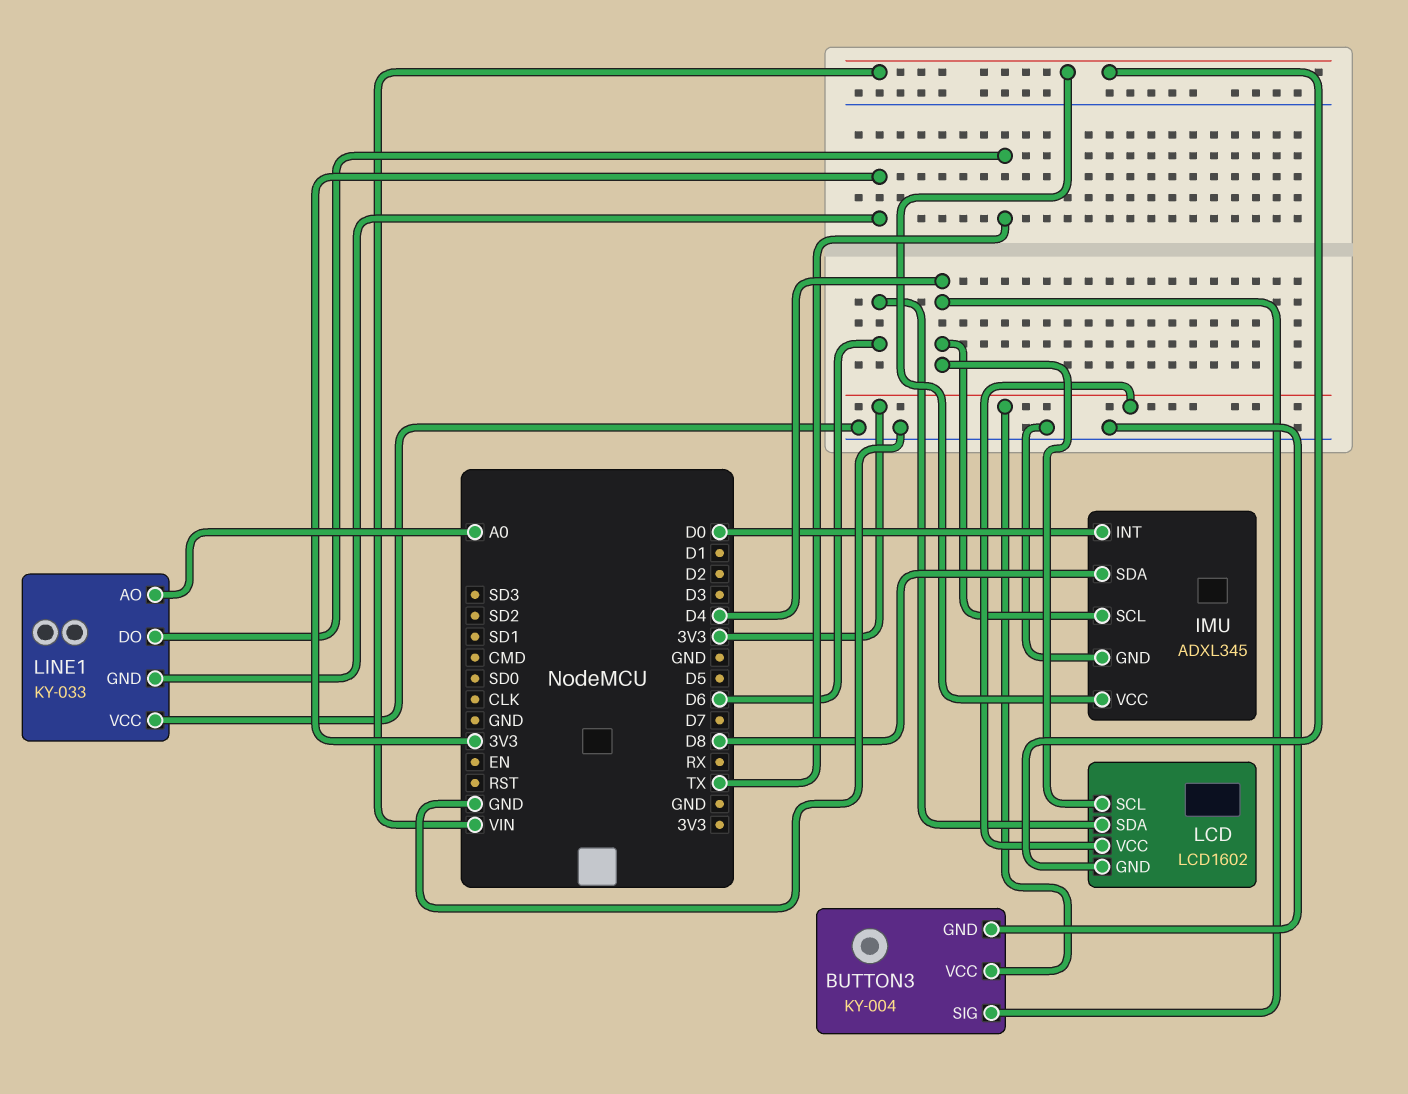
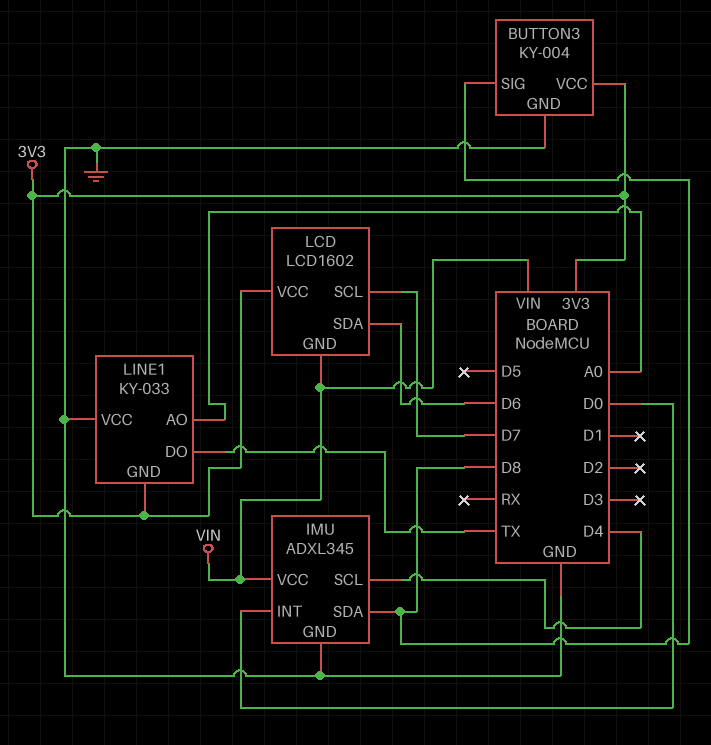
BUTTON3 pin SIG: D4 -> D8
LCD pin SCL: D4 -> D7

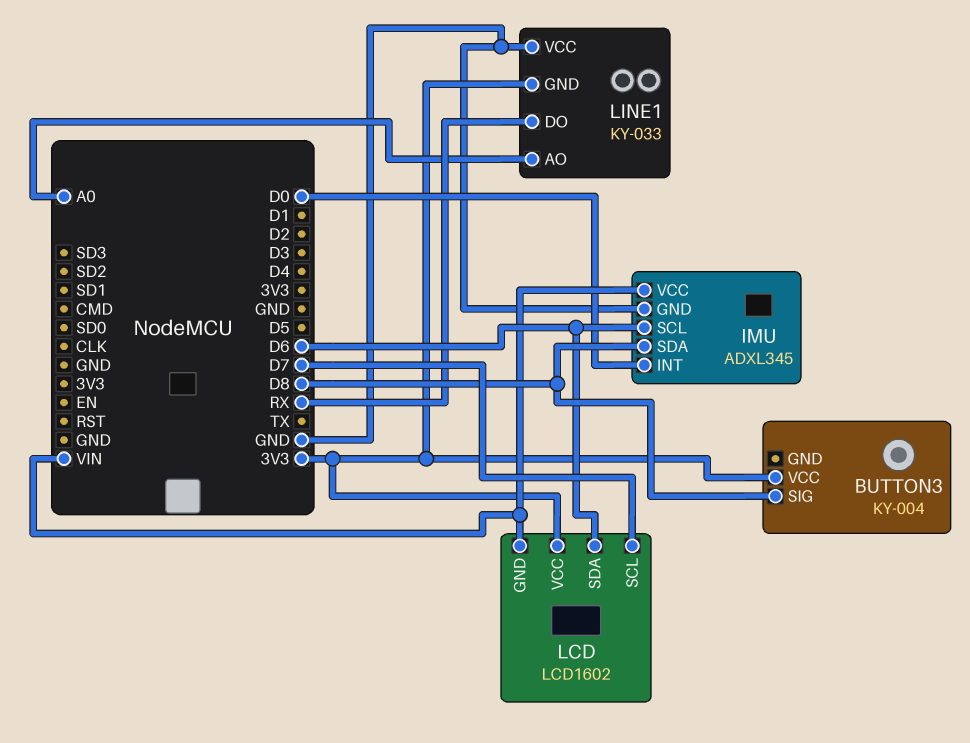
BUTTON3 pin GND: GND -> none
IMU pin SCL: D4 -> D6
LINE1 pin DO: TX -> RX

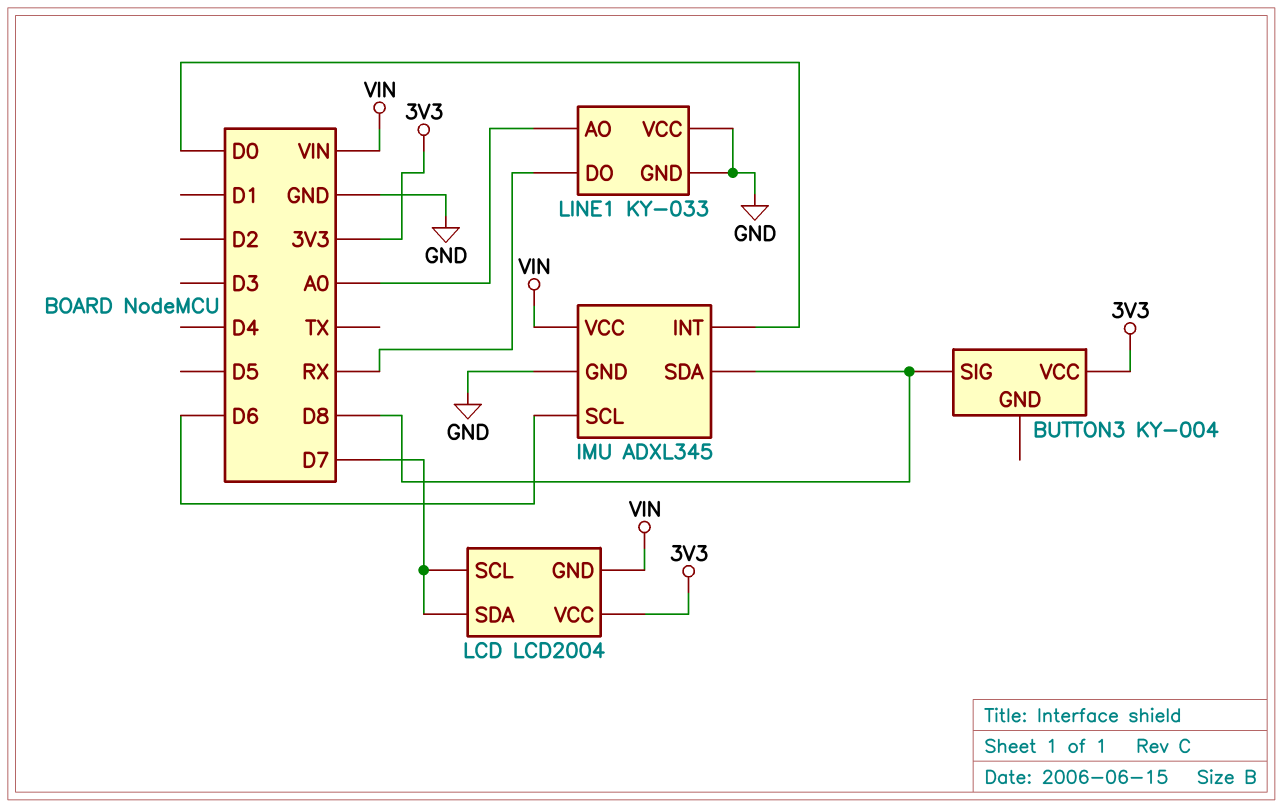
LCD: LCD1602 -> LCD2004
LCD pin SDA: D6 -> D7
LINE1 pin GND: 3V3 -> GND

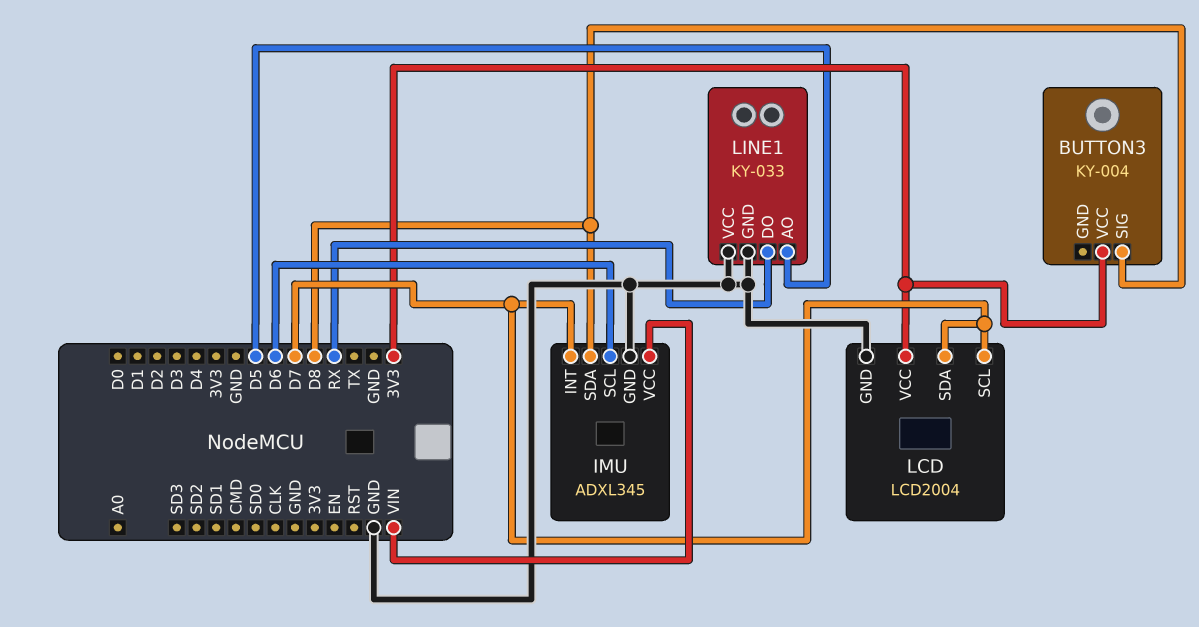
IMU pin INT: D0 -> D7
LCD pin GND: VIN -> GND
LINE1 pin AO: A0 -> D5

